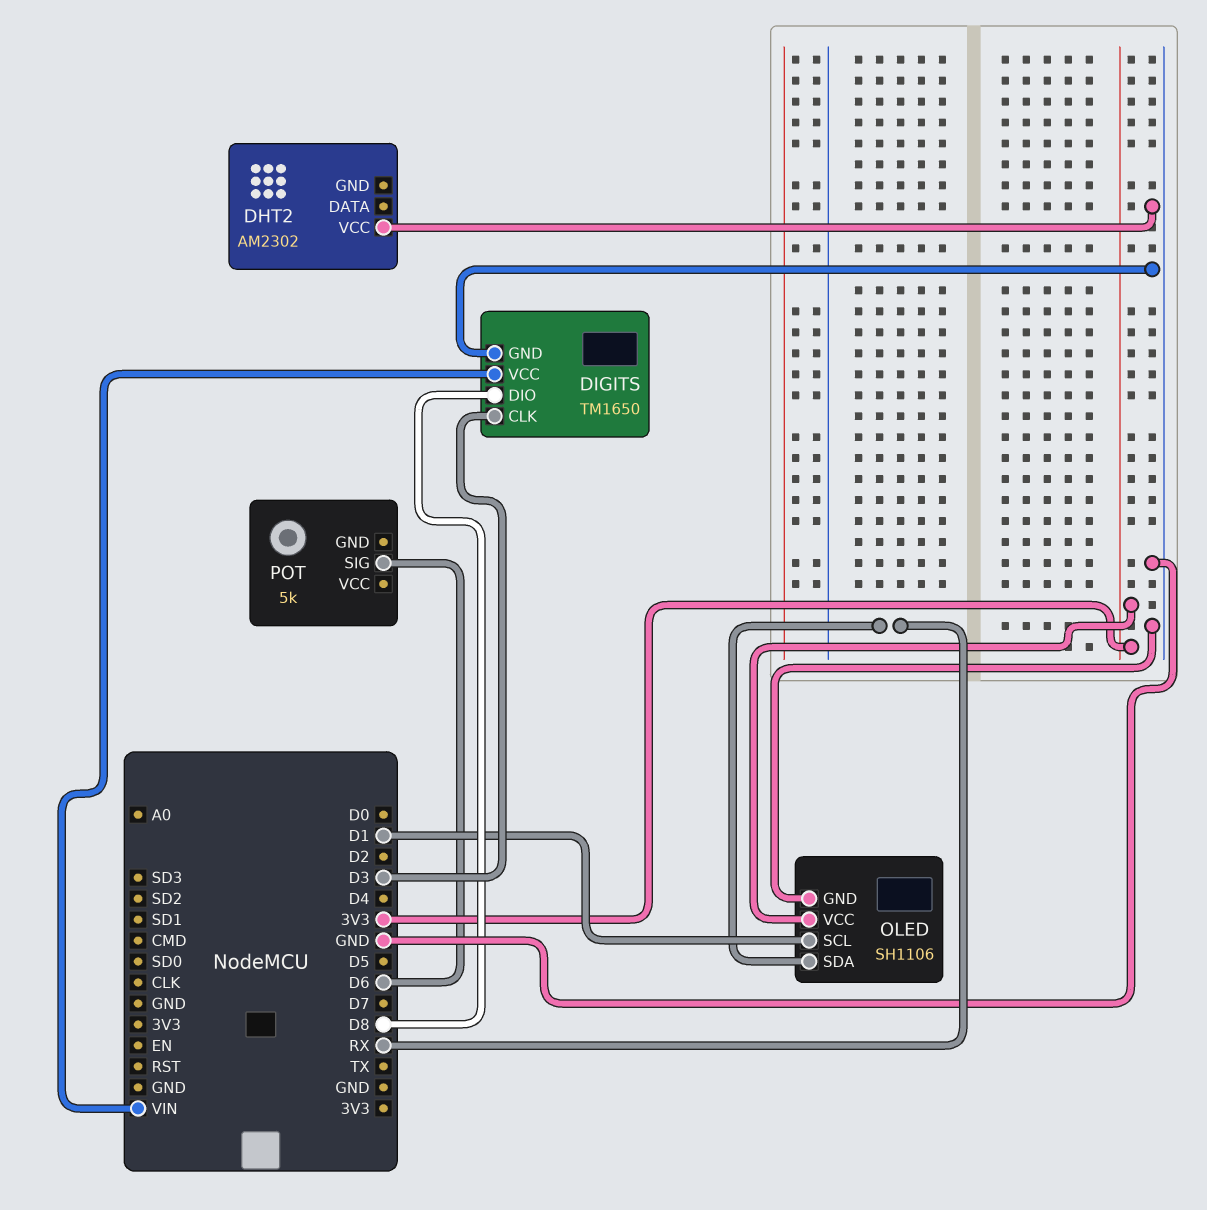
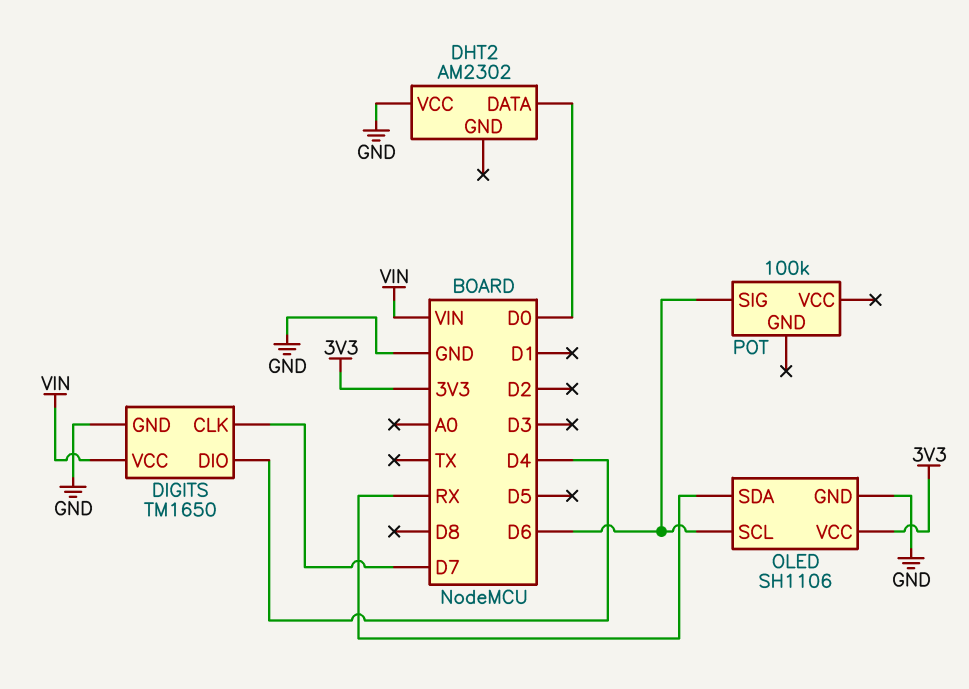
DHT2 pin DATA: none -> D0
DIGITS pin CLK: D3 -> D7
DIGITS pin DIO: D8 -> D4
OLED pin SCL: D1 -> D6
POT: 5k -> 100k

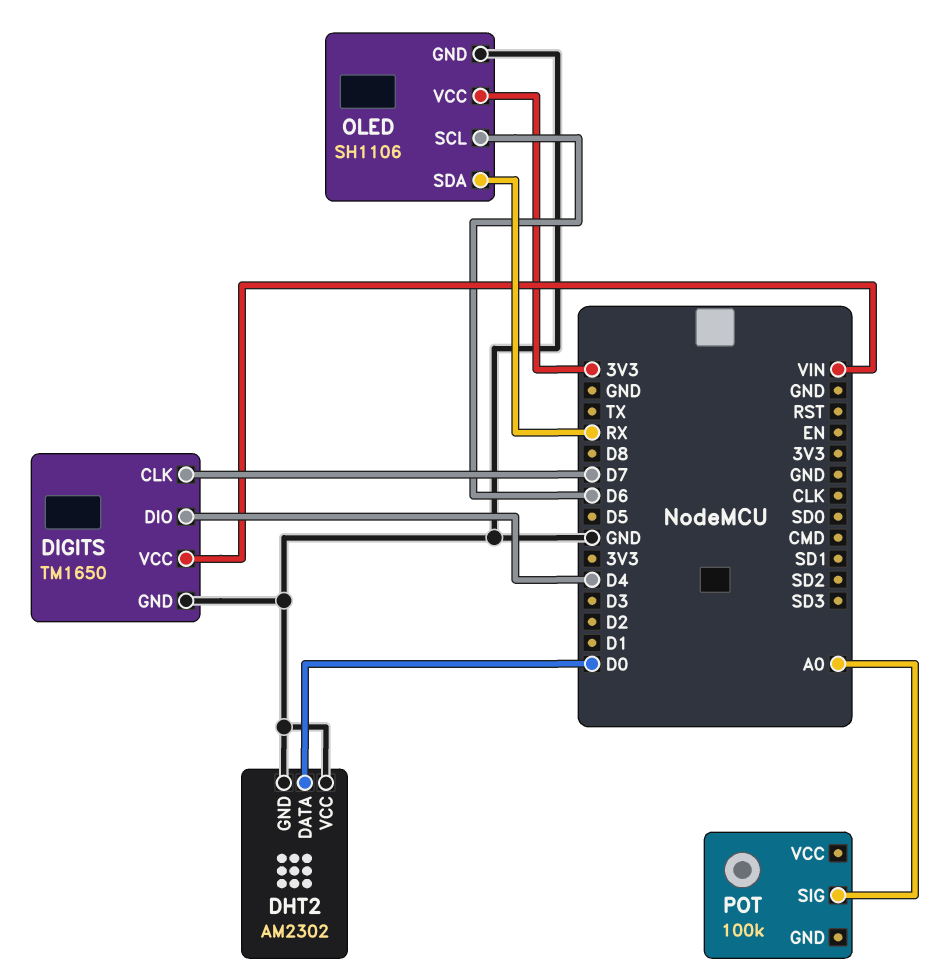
DHT2 pin GND: none -> GND
POT pin SIG: D6 -> A0

